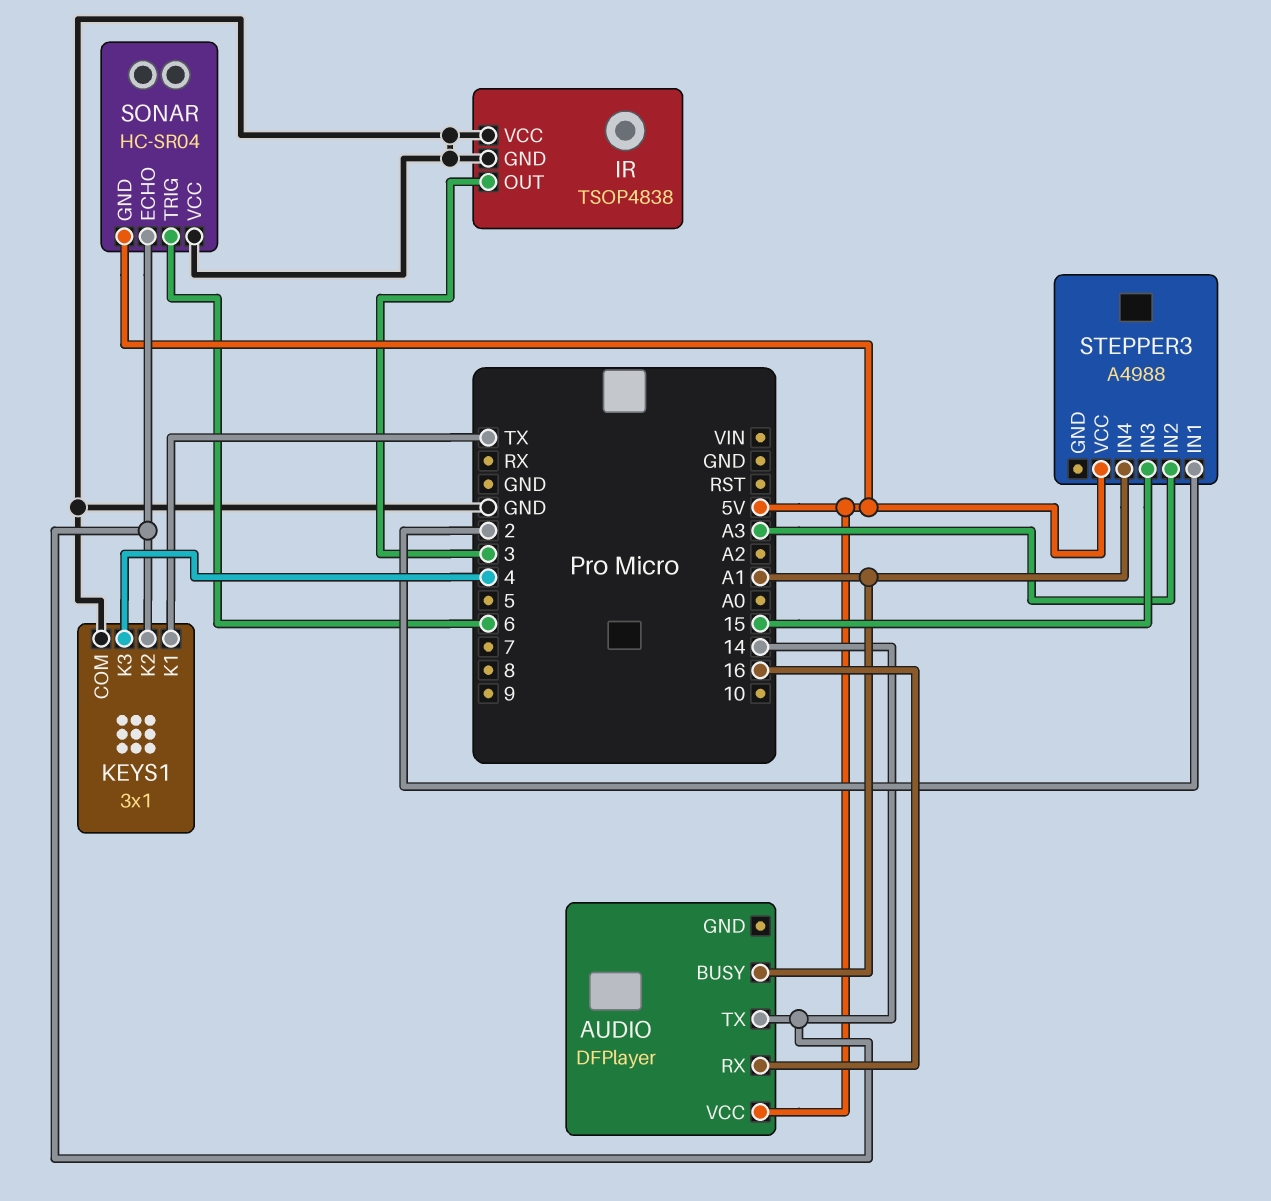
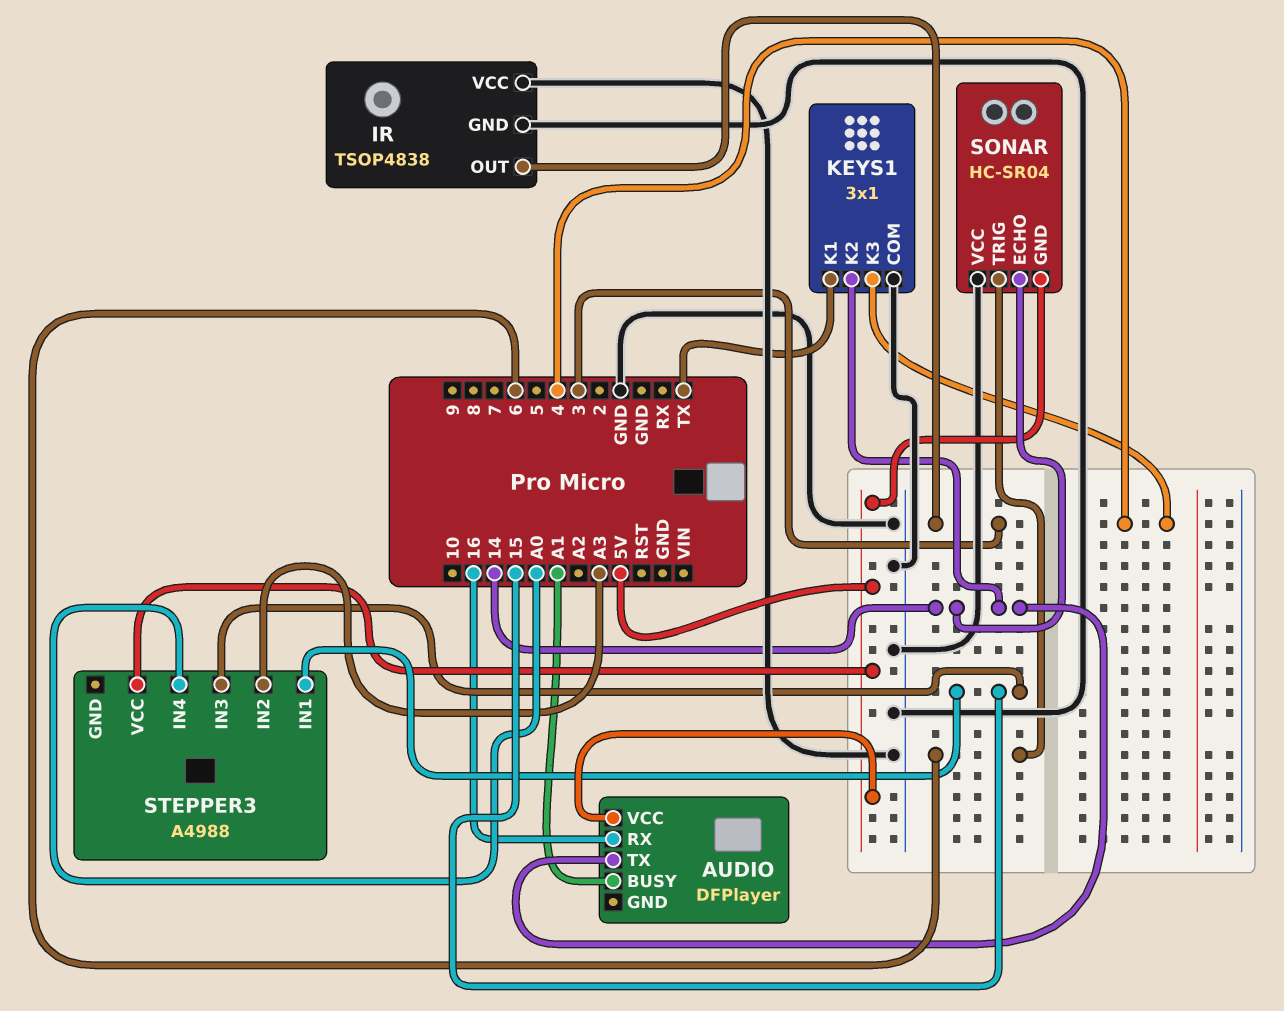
STEPPER3 pin IN1: 2 -> 15
STEPPER3 pin IN4: A1 -> A0

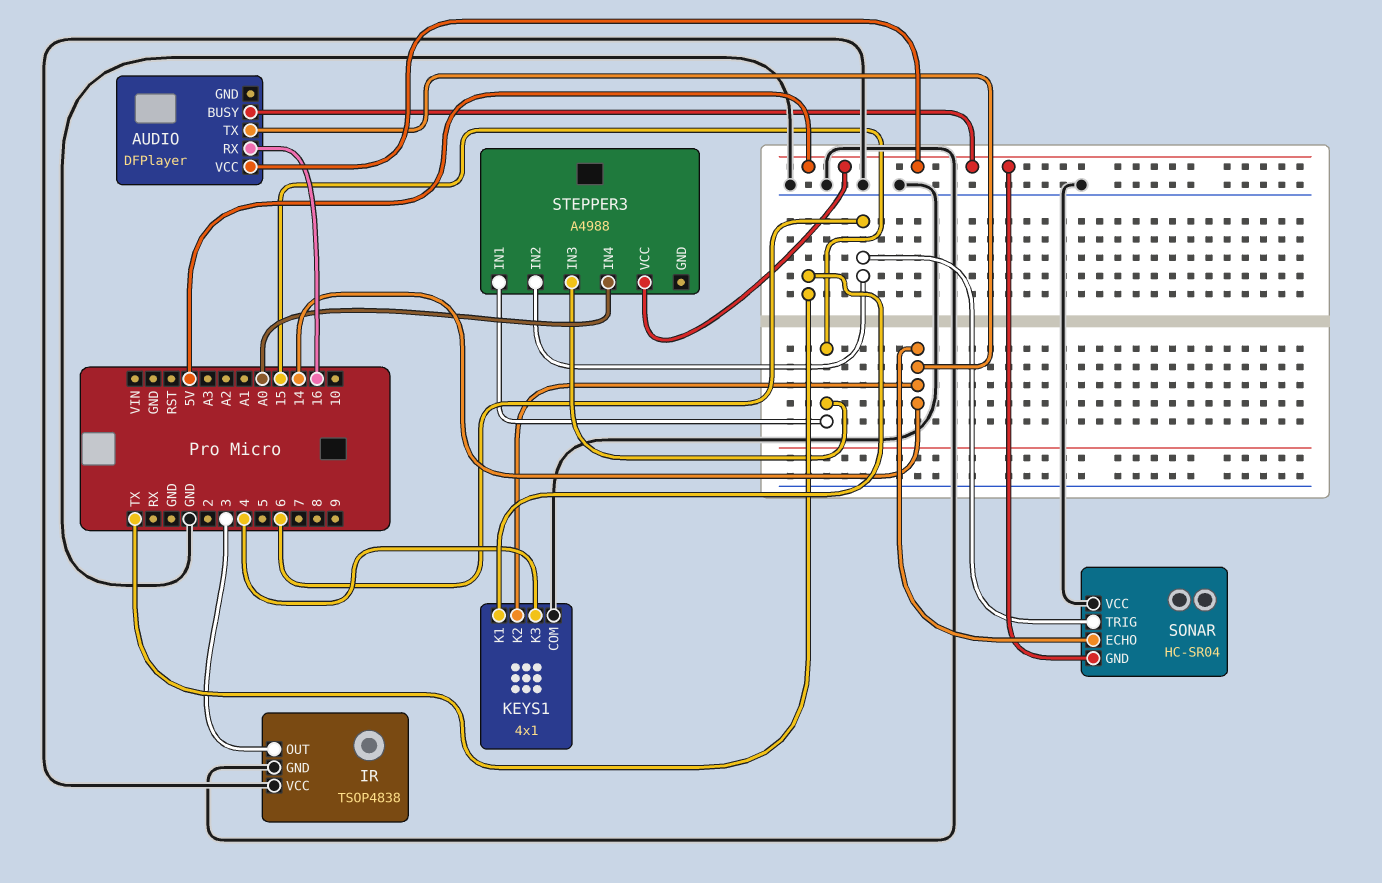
AUDIO pin BUSY: A1 -> 5V
KEYS1: 3x1 -> 4x1
STEPPER3 pin IN2: A3 -> 6

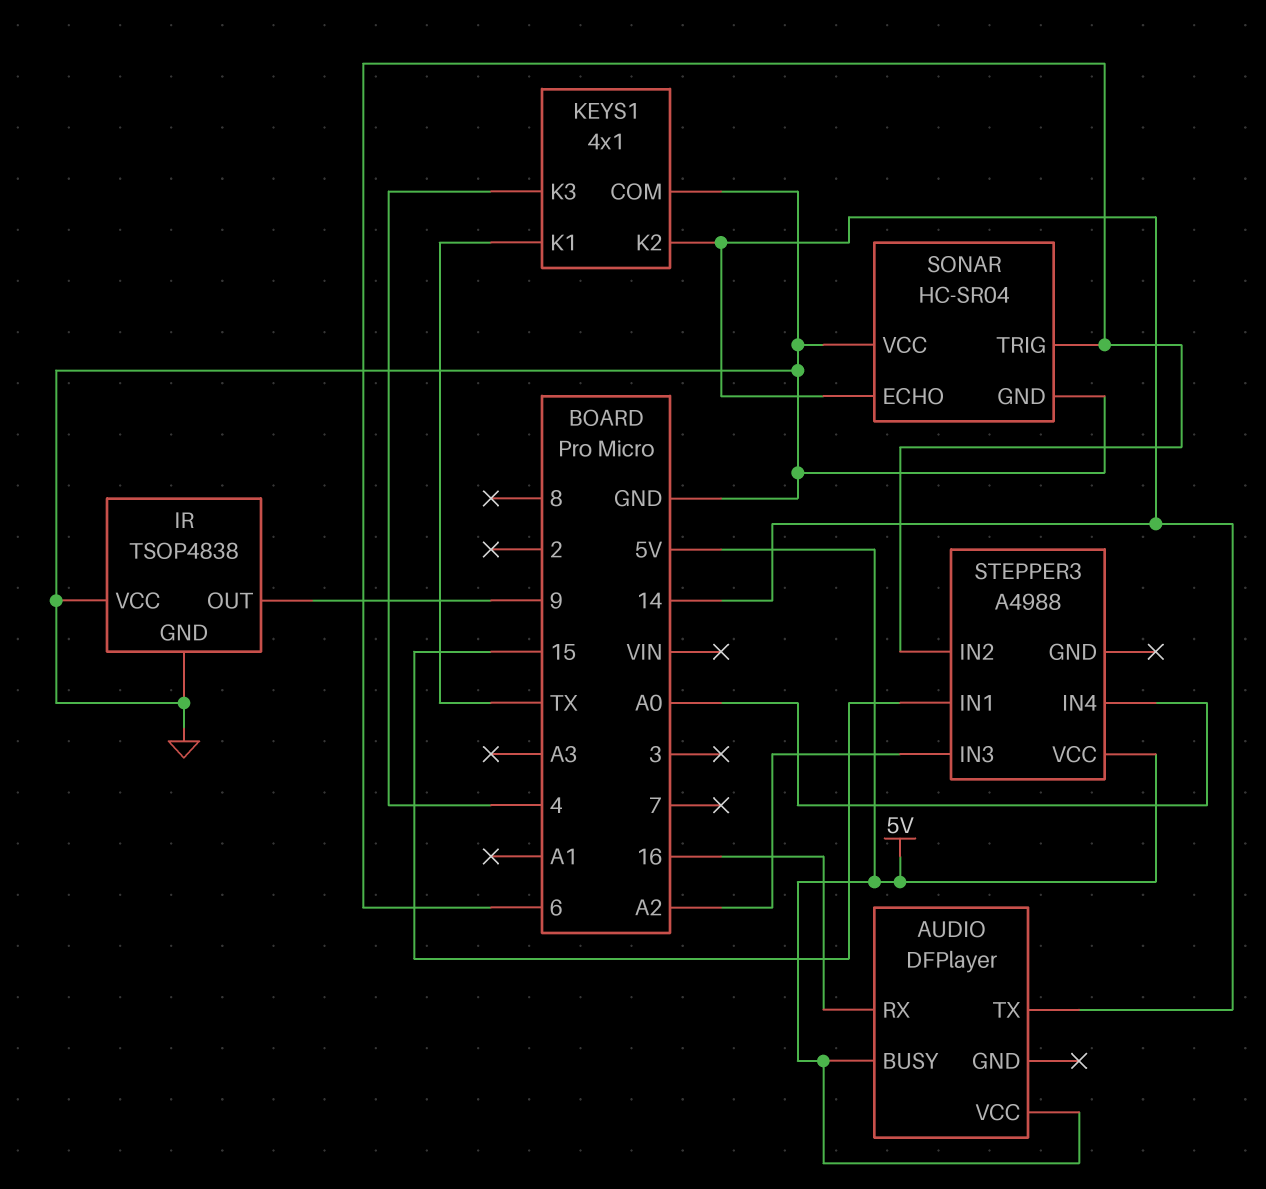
IR pin OUT: 3 -> 9
SONAR pin GND: 5V -> GND
STEPPER3 pin IN3: 15 -> A2

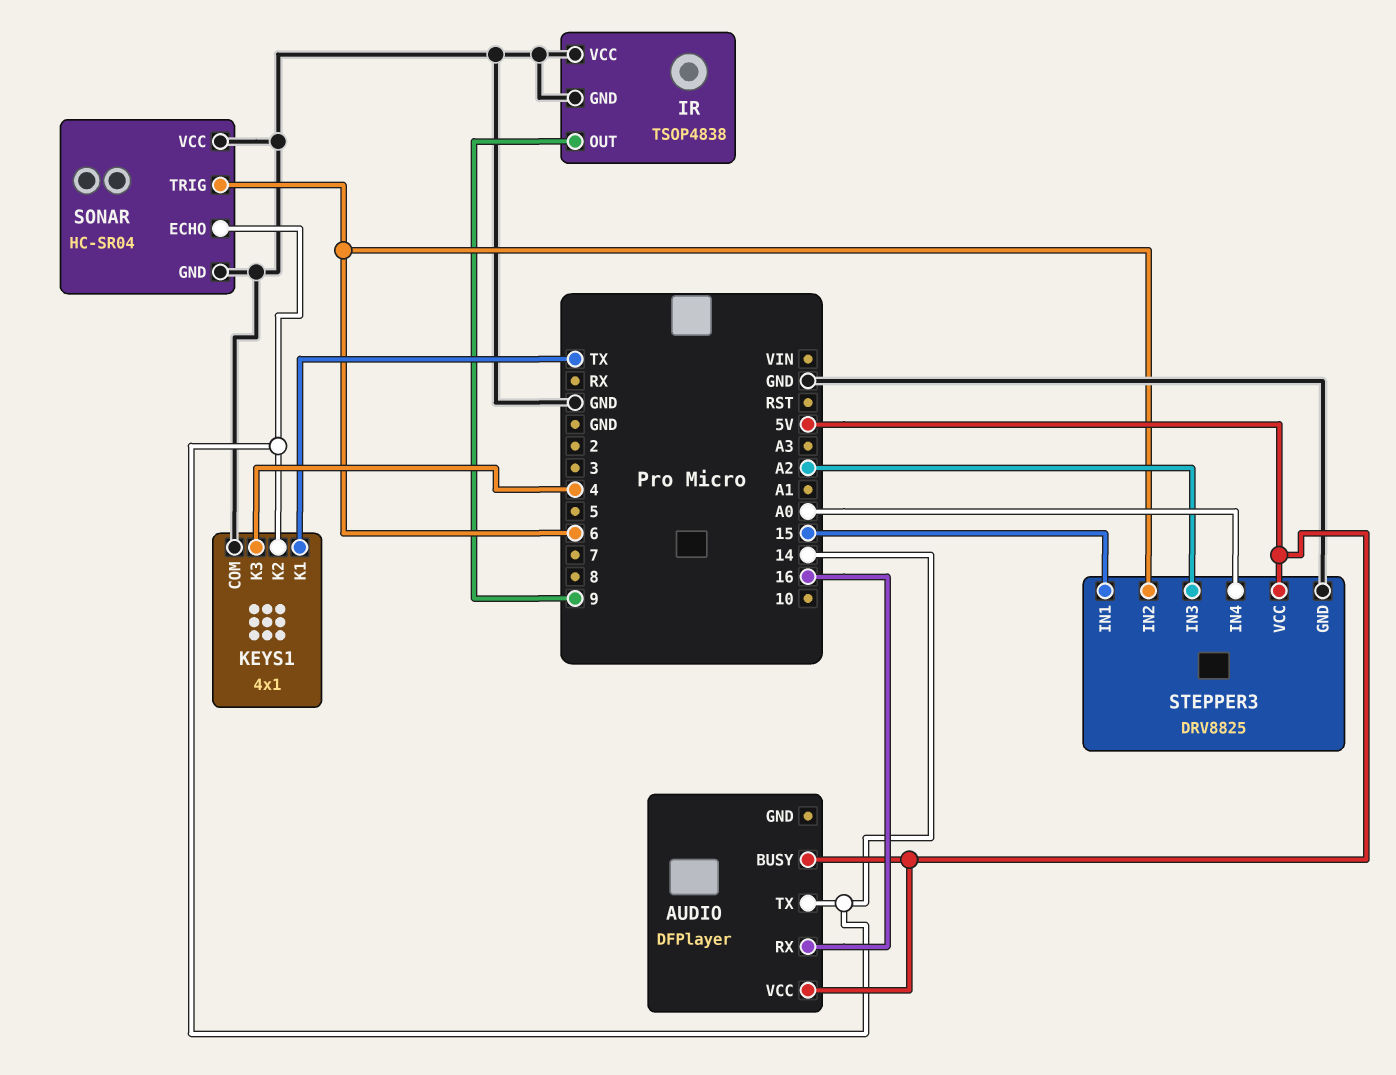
STEPPER3: A4988 -> DRV8825
STEPPER3 pin GND: none -> GND

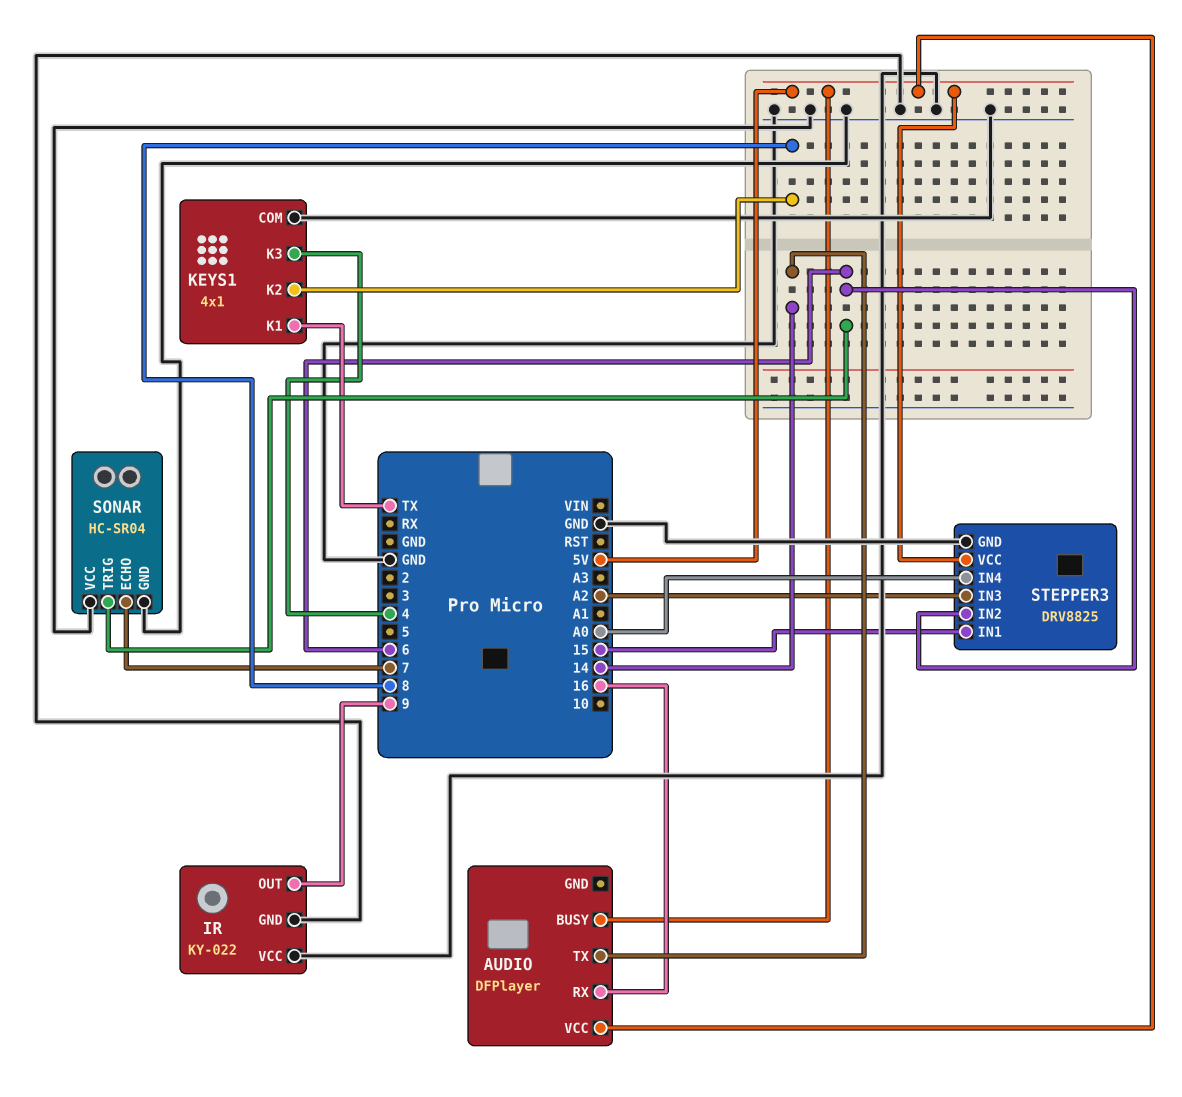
IR: TSOP4838 -> KY-022
KEYS1 pin K2: 14 -> 8
SONAR pin ECHO: 14 -> 7

